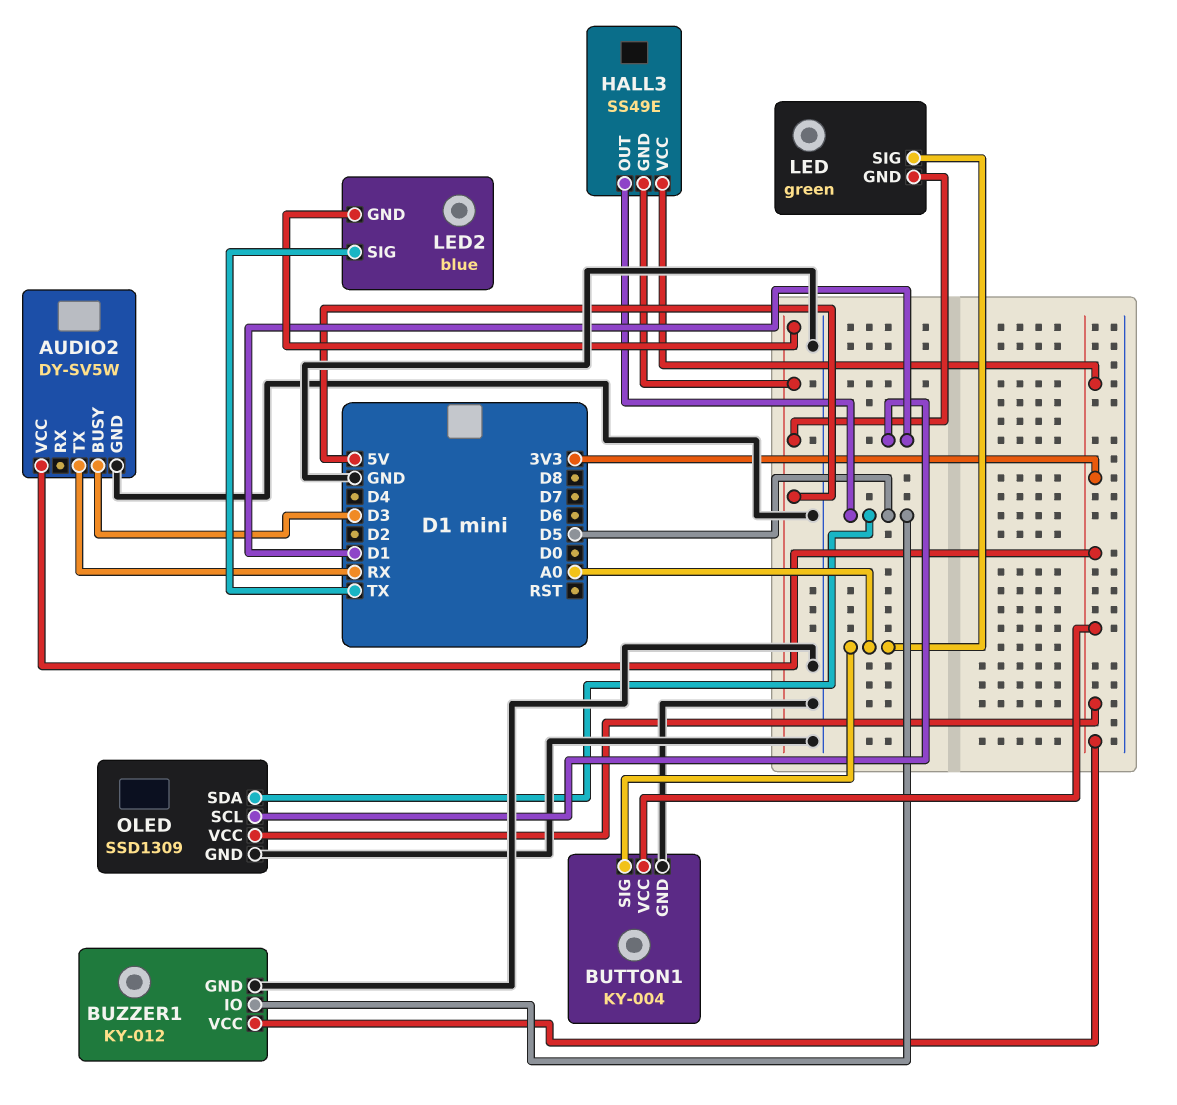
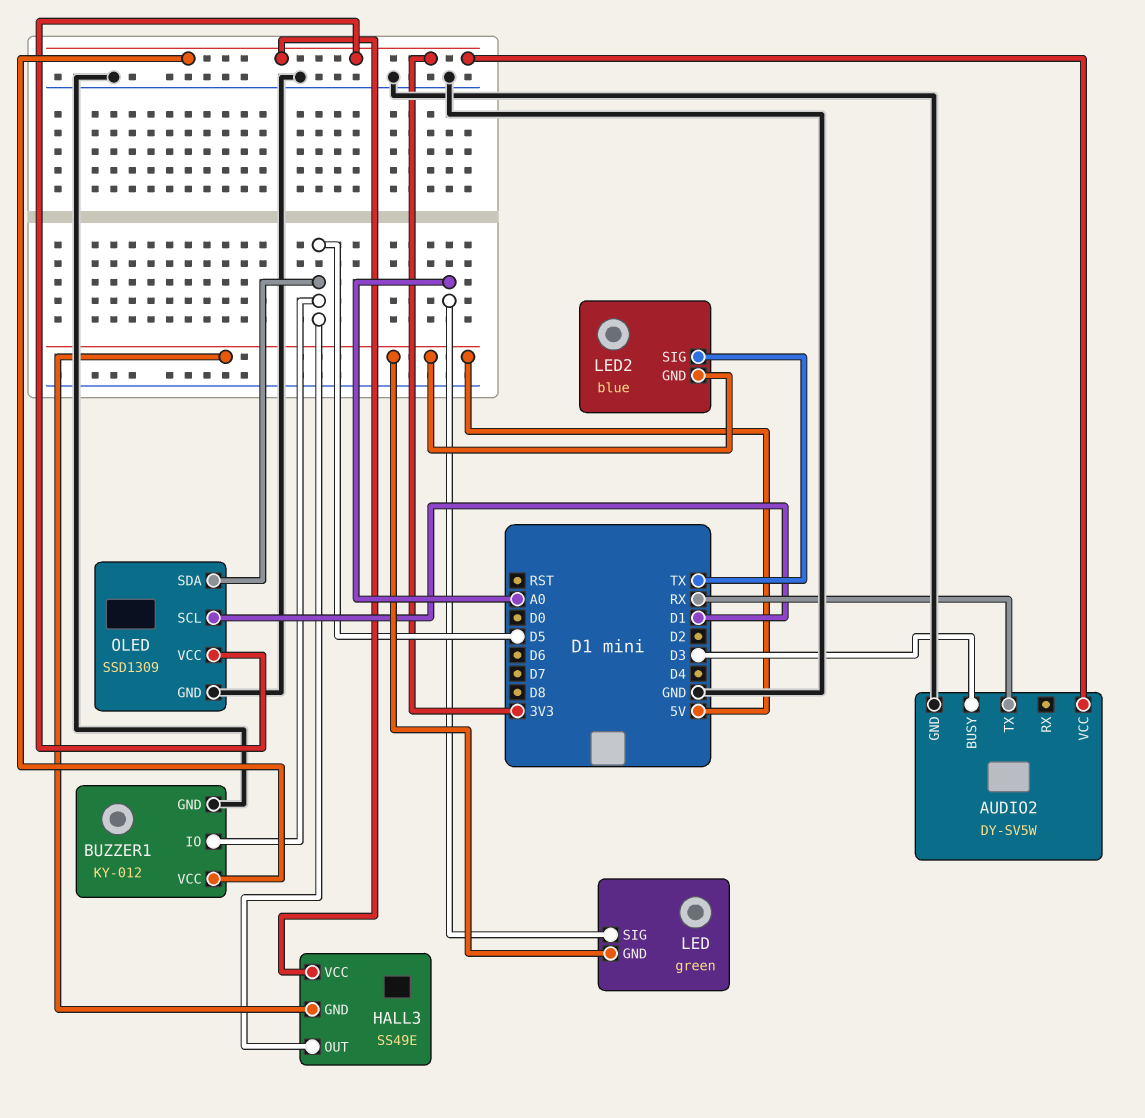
BUTTON1: KY-004 -> none
BUTTON1 pin GND: GND -> none
BUTTON1 pin SIG: A0 -> none
BUTTON1 pin VCC: 3V3 -> none

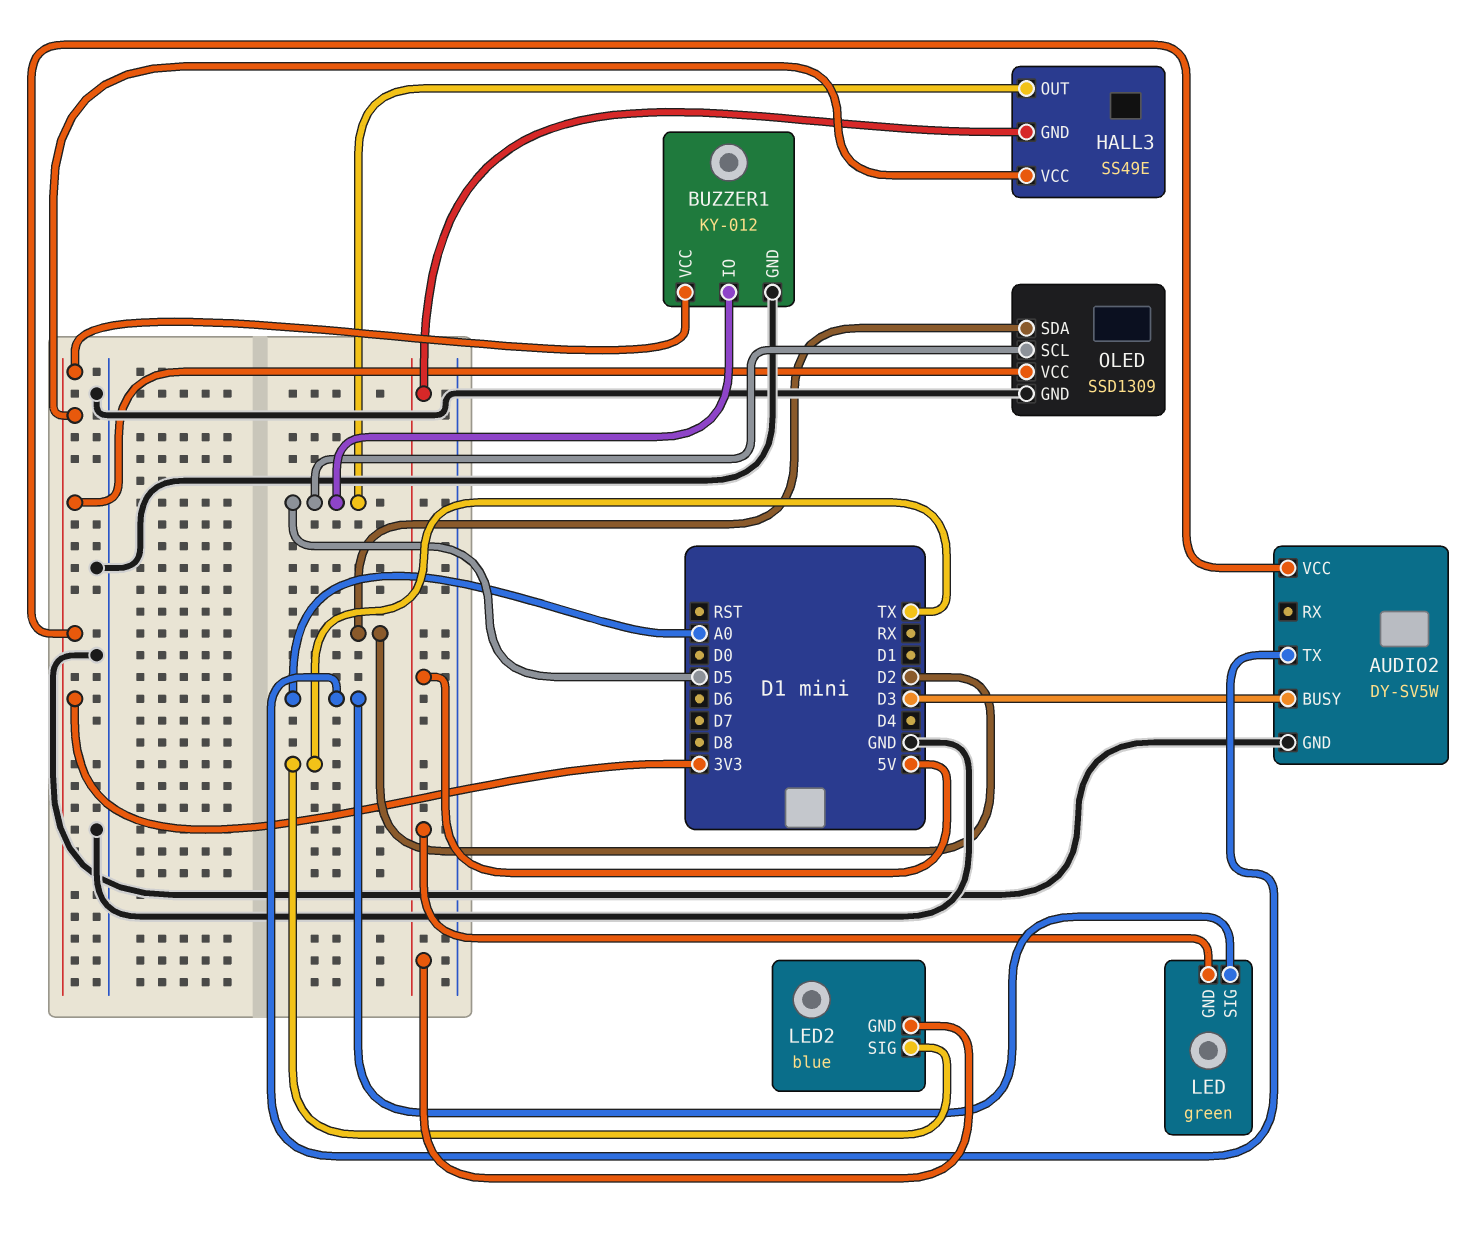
AUDIO2 pin TX: RX -> A0
OLED pin SCL: D1 -> D5
OLED pin SDA: D5 -> D2

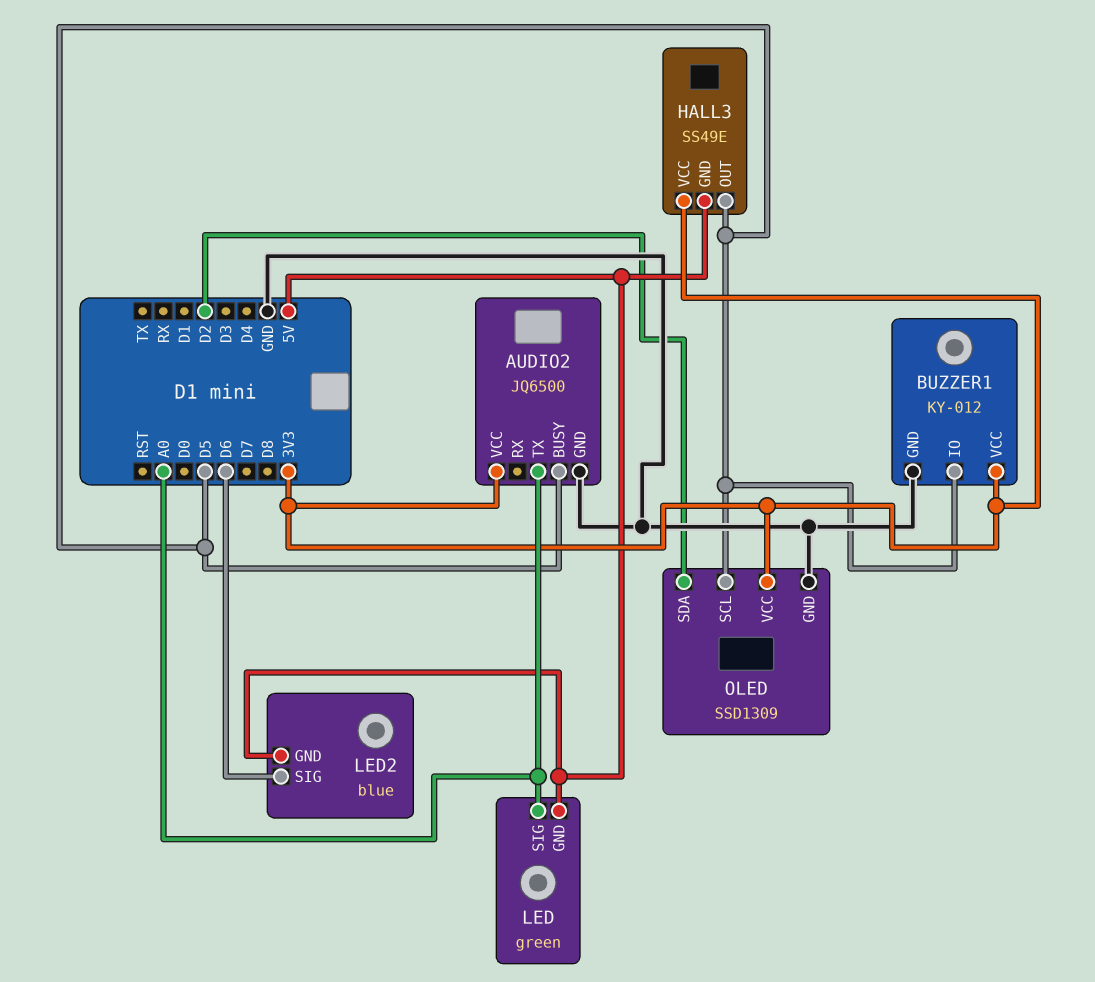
AUDIO2: DY-SV5W -> JQ6500
AUDIO2 pin BUSY: D3 -> D5
LED2 pin SIG: TX -> D6

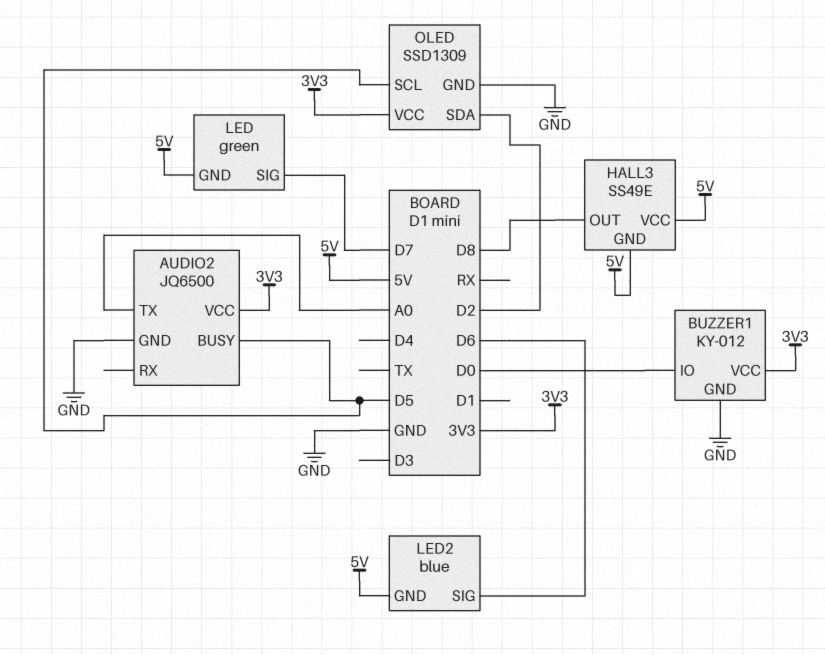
BUZZER1 pin IO: D5 -> D0
HALL3 pin OUT: D5 -> D8
HALL3 pin VCC: 3V3 -> 5V
LED pin SIG: A0 -> D7

